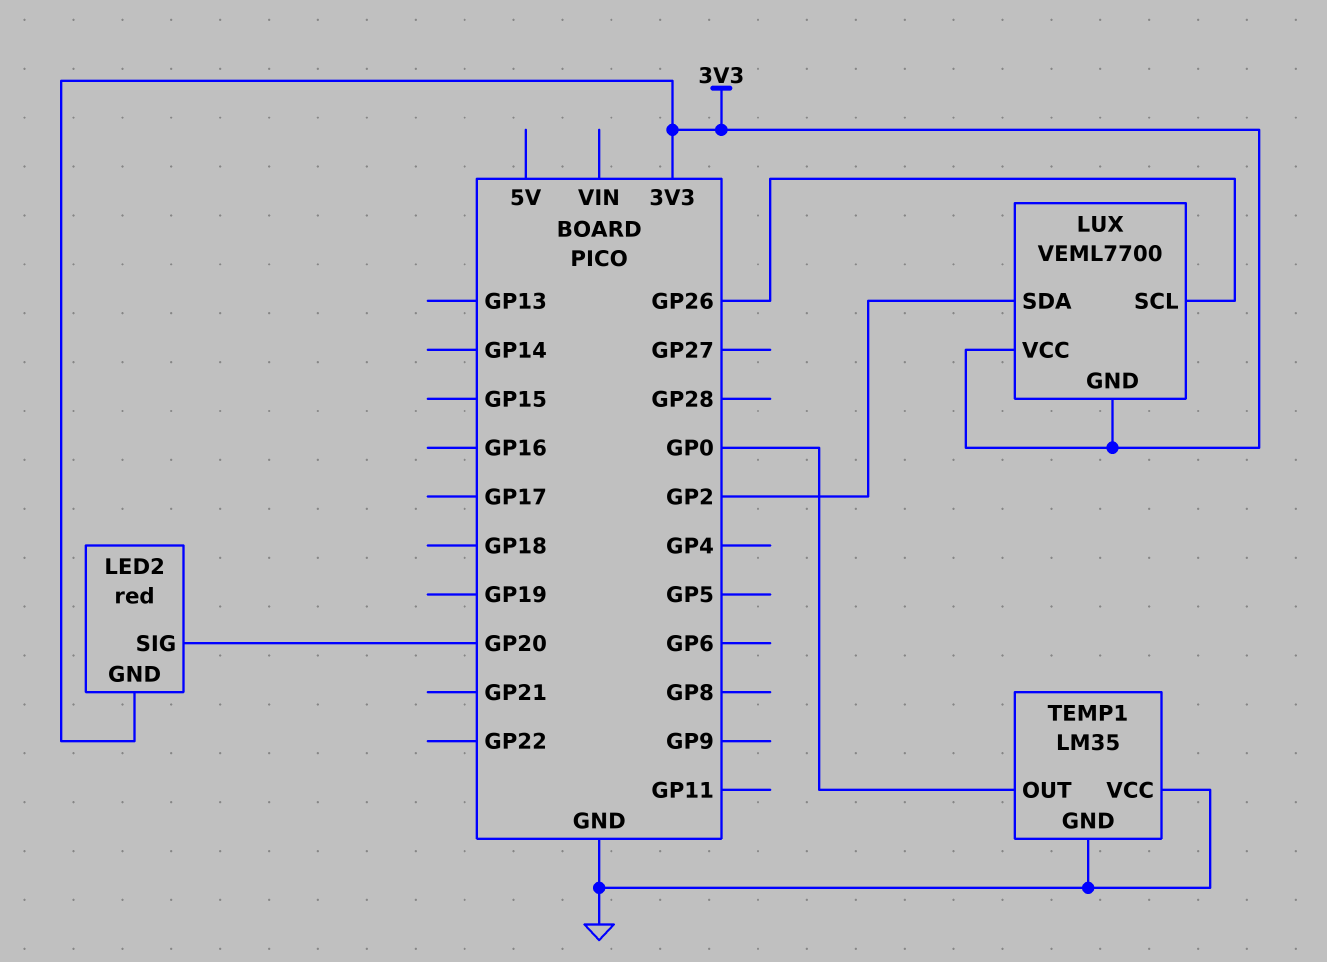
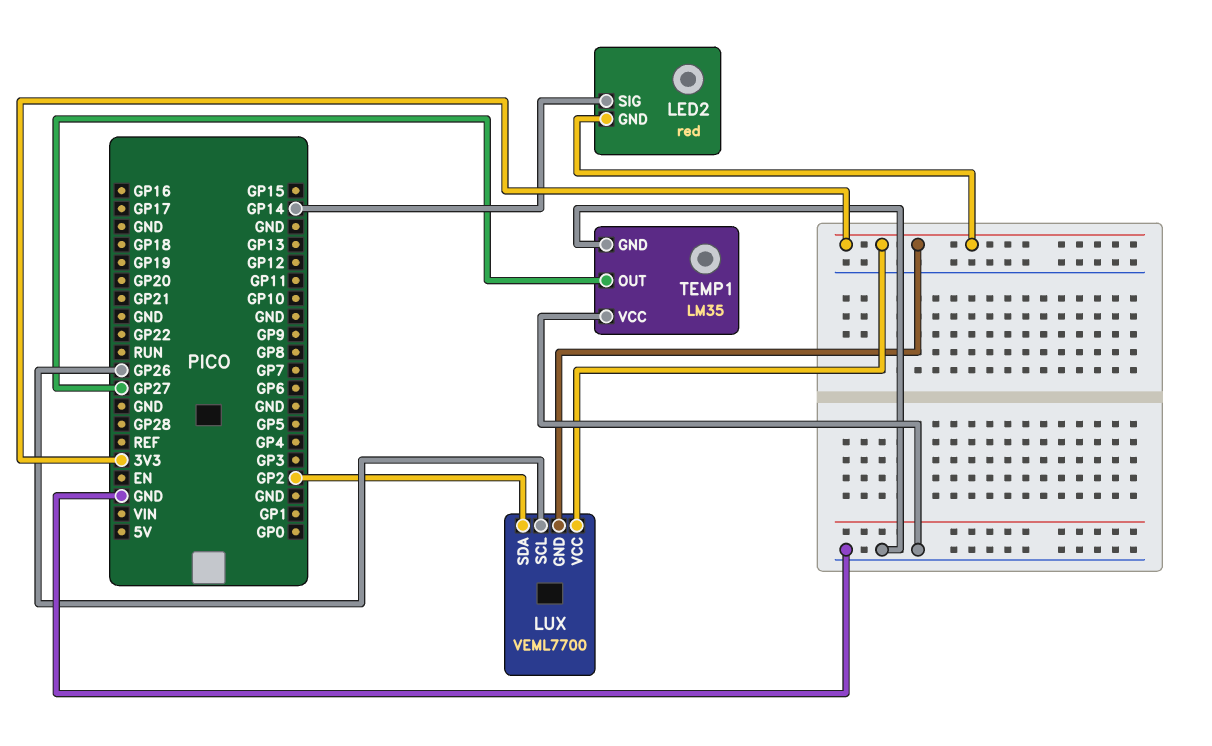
LED2 pin SIG: GP20 -> GP14
TEMP1 pin OUT: GP0 -> GP27

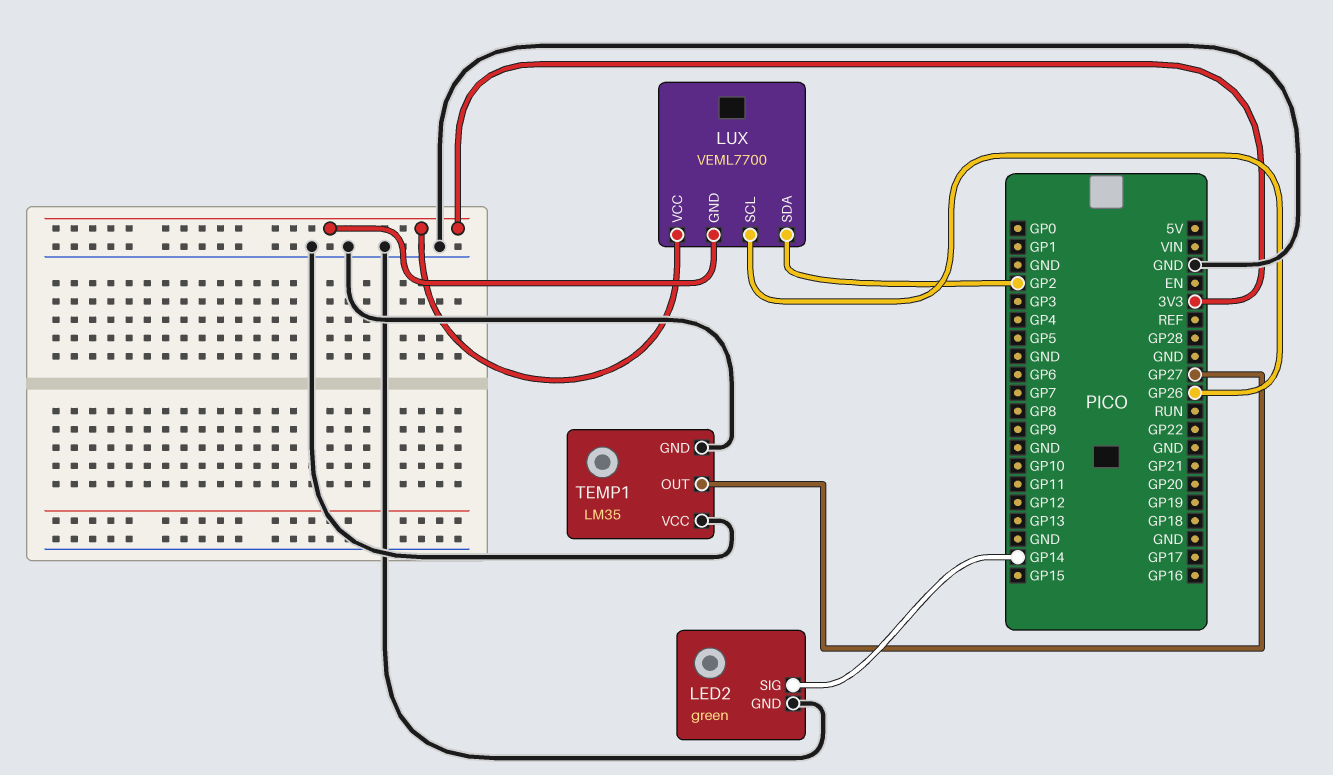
LED2: red -> green
LED2 pin GND: 3V3 -> GND

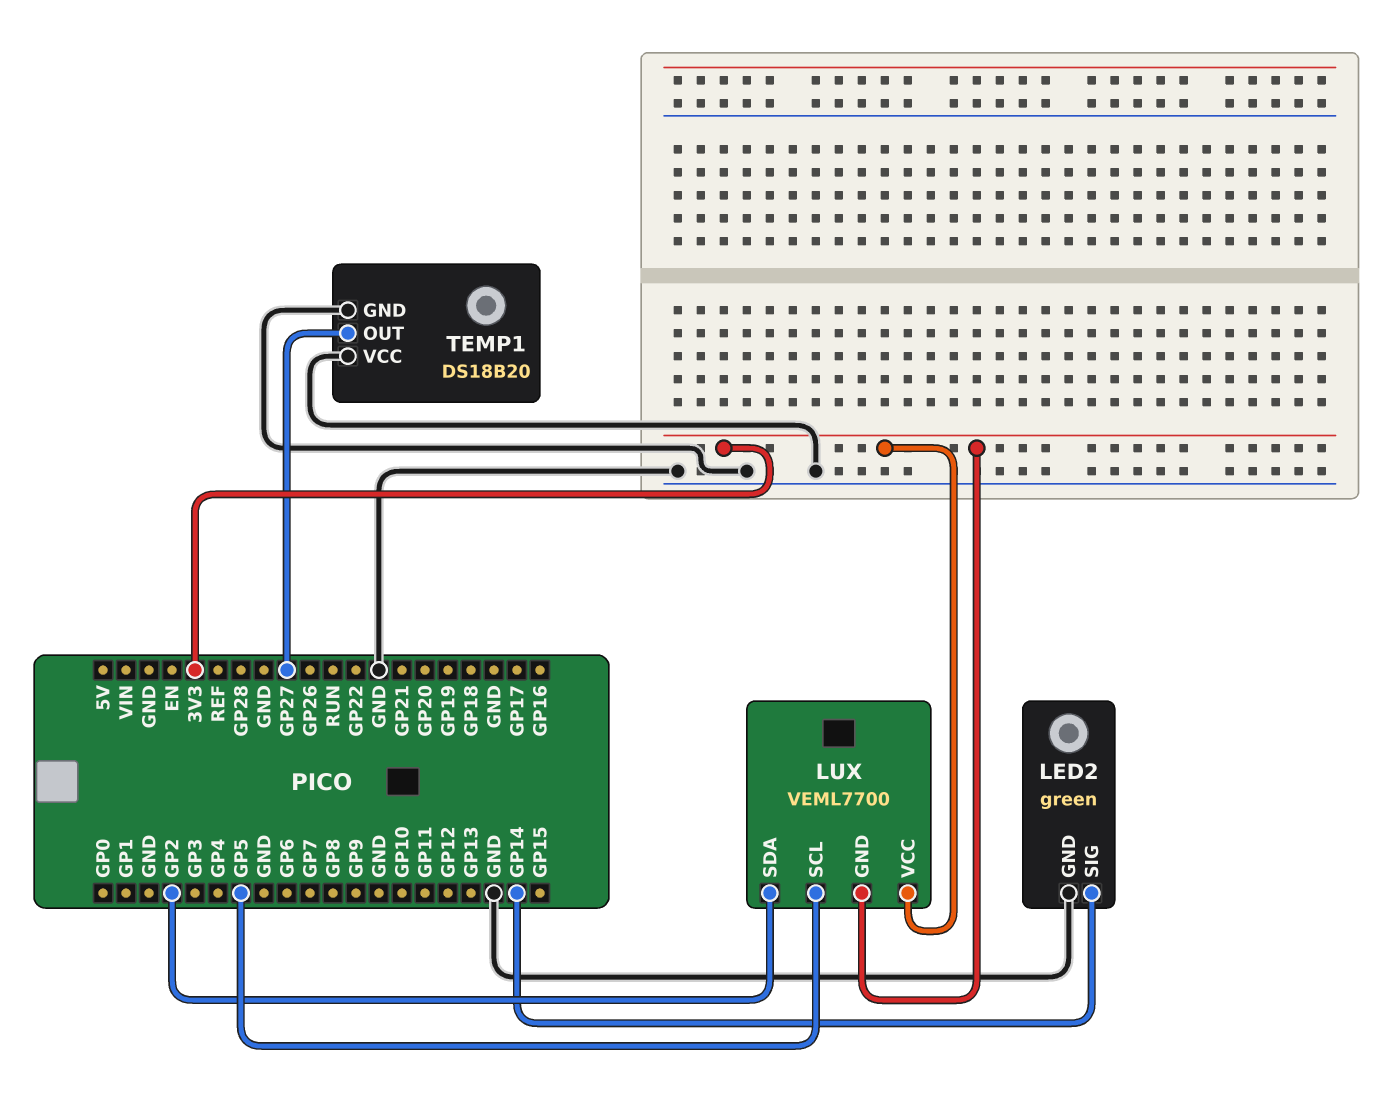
LUX pin SCL: GP26 -> GP5
TEMP1: LM35 -> DS18B20

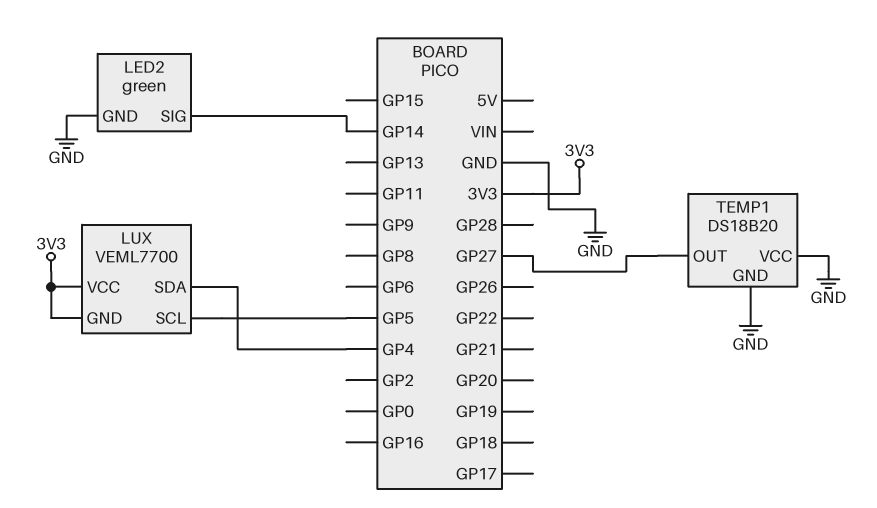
LUX pin SDA: GP2 -> GP4

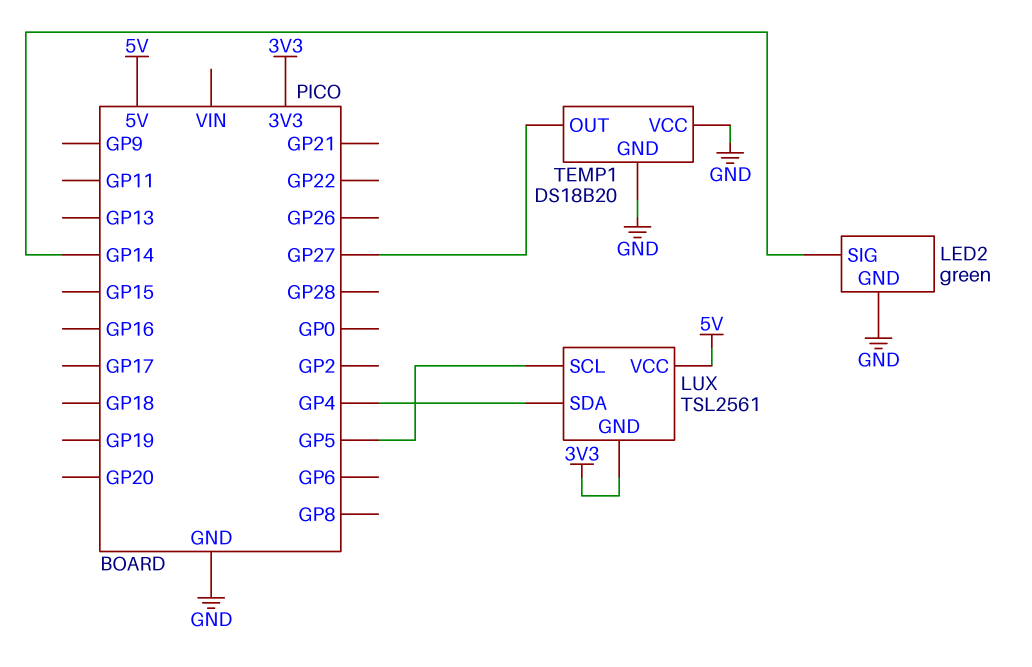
LUX: VEML7700 -> TSL2561
LUX pin VCC: 3V3 -> 5V

